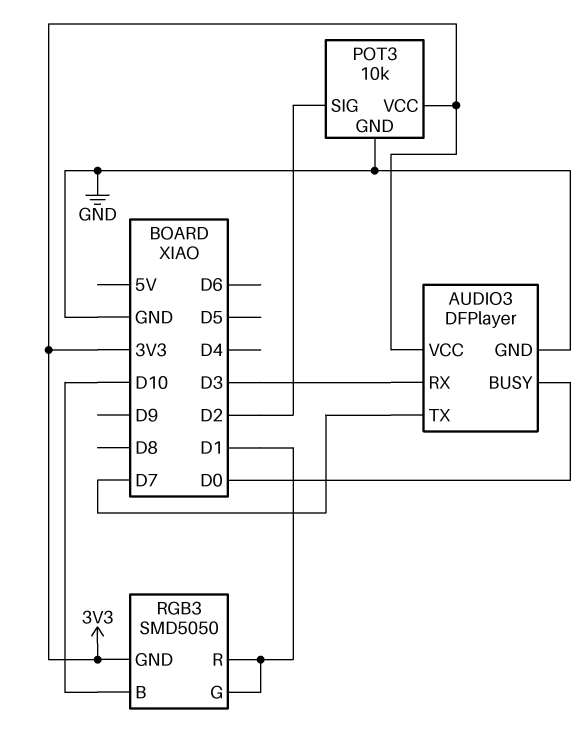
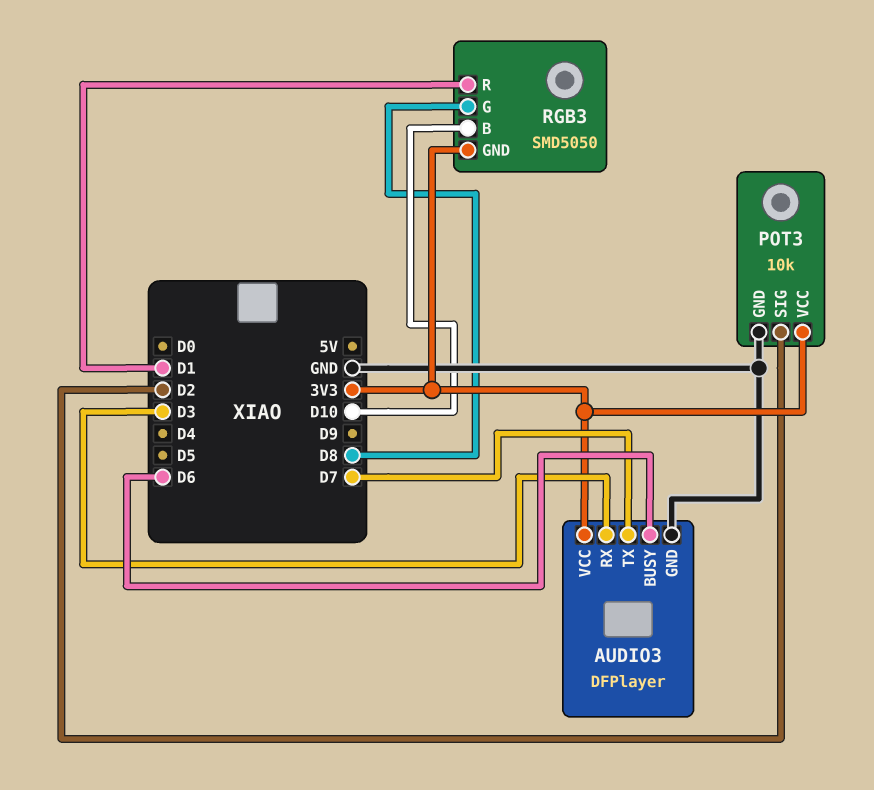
AUDIO3 pin BUSY: D0 -> D6
RGB3 pin G: D1 -> D8

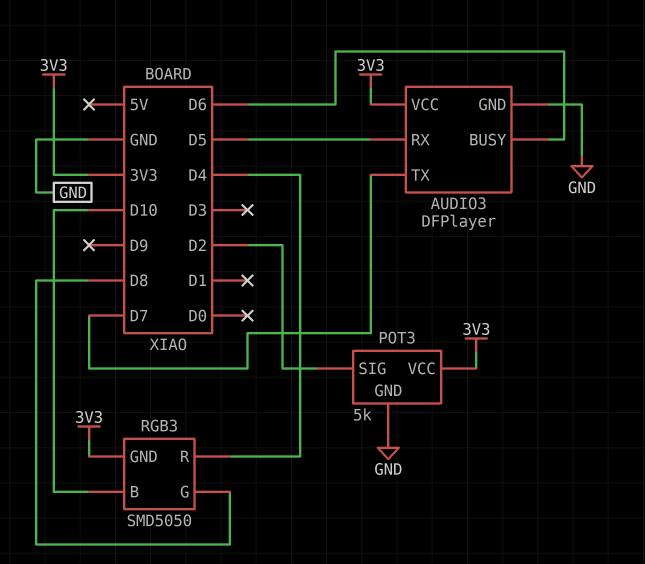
AUDIO3 pin RX: D3 -> D5
POT3: 10k -> 5k
RGB3 pin R: D1 -> D4

